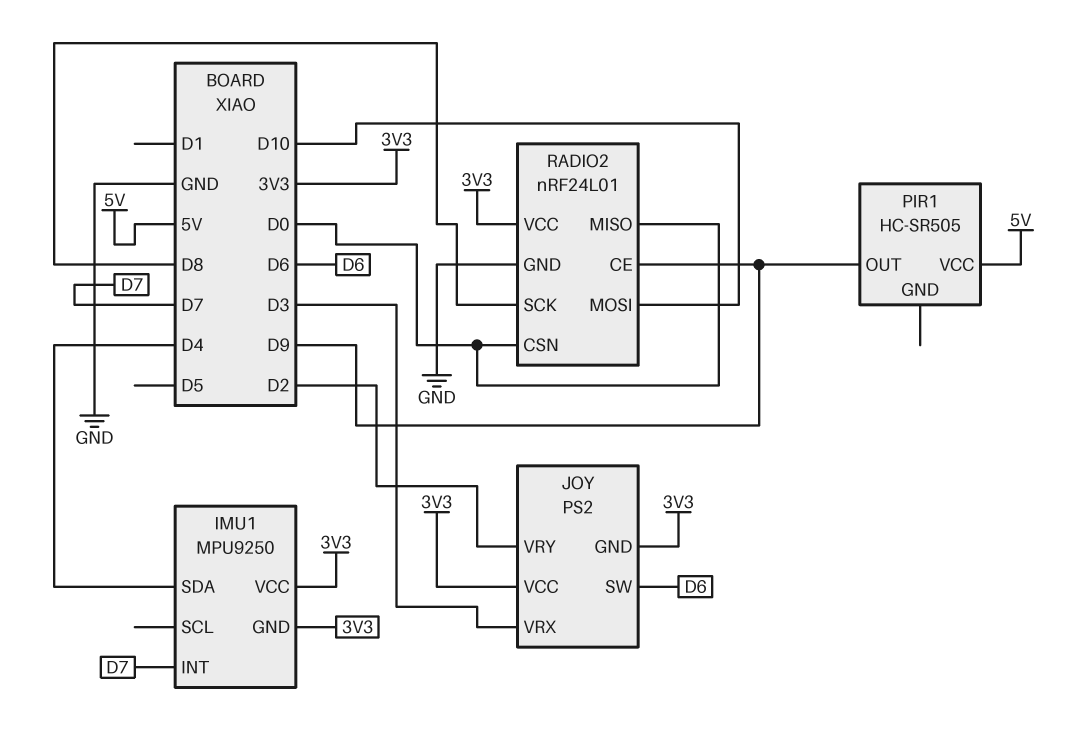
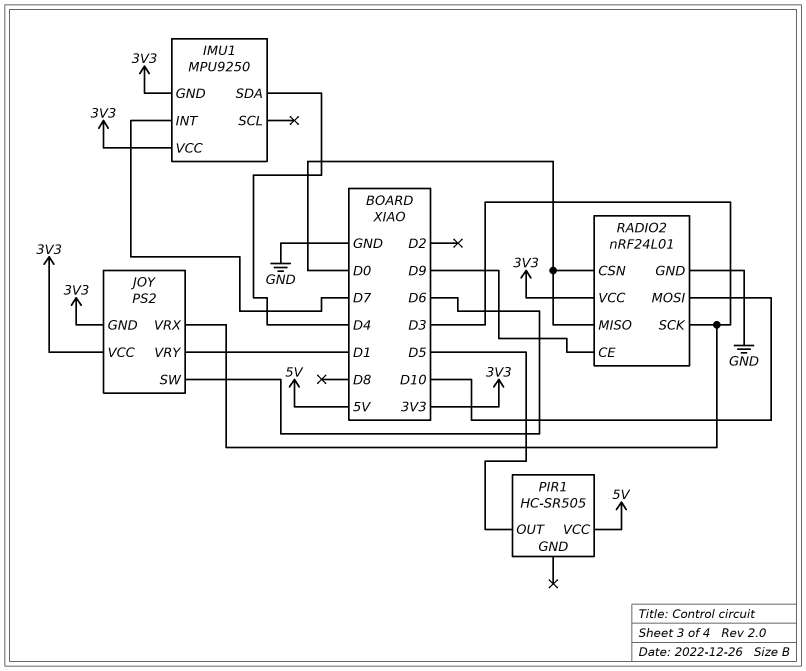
JOY pin VRY: D2 -> D1
PIR1 pin OUT: D9 -> D5
RADIO2 pin SCK: D8 -> D3

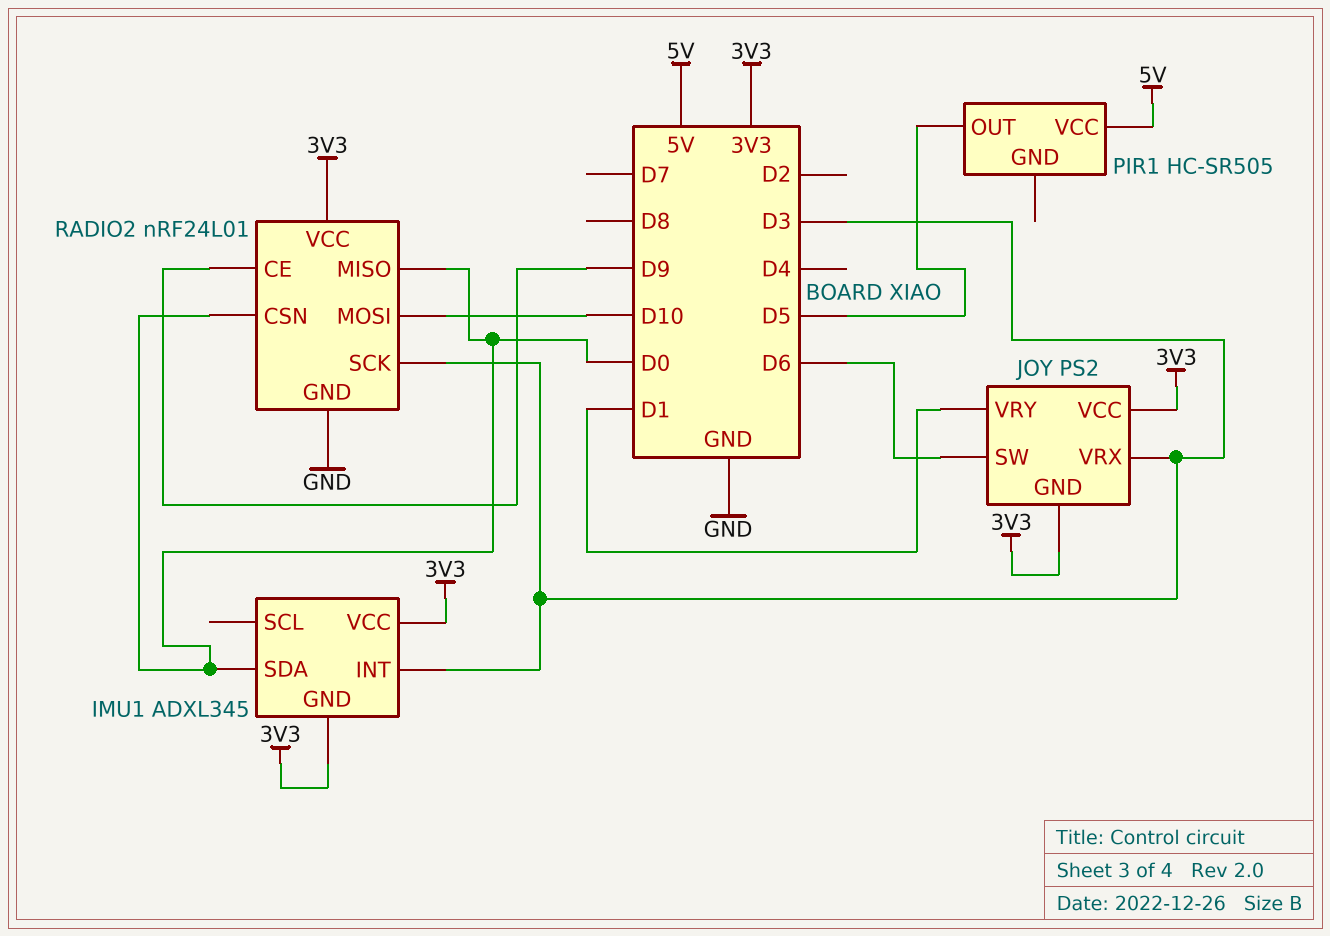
IMU1: MPU9250 -> ADXL345
IMU1 pin INT: D7 -> D3
IMU1 pin SDA: D4 -> D0

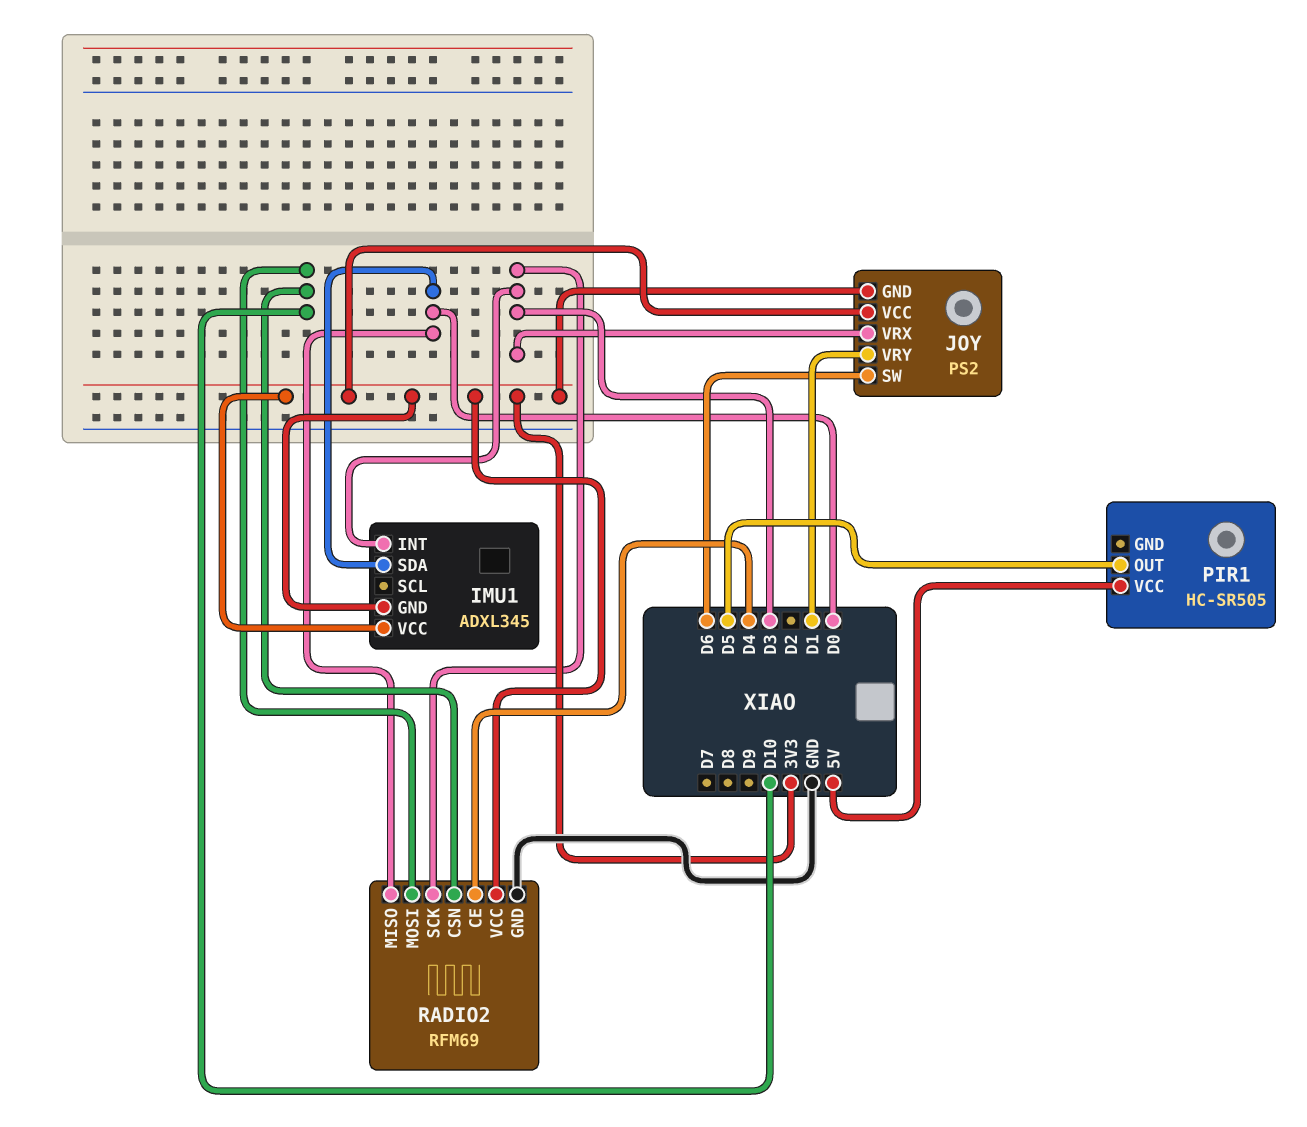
RADIO2: nRF24L01 -> RFM69
RADIO2 pin CE: D9 -> D4
RADIO2 pin CSN: D0 -> D10

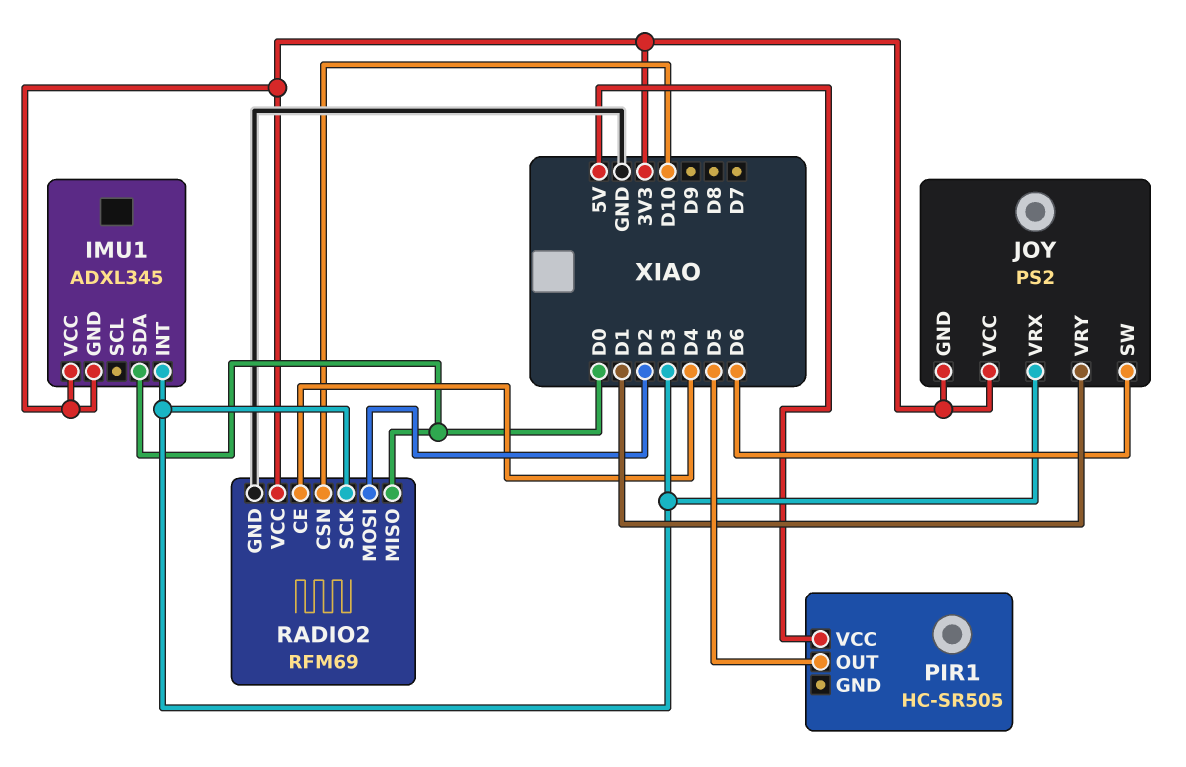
RADIO2 pin MOSI: D10 -> D2

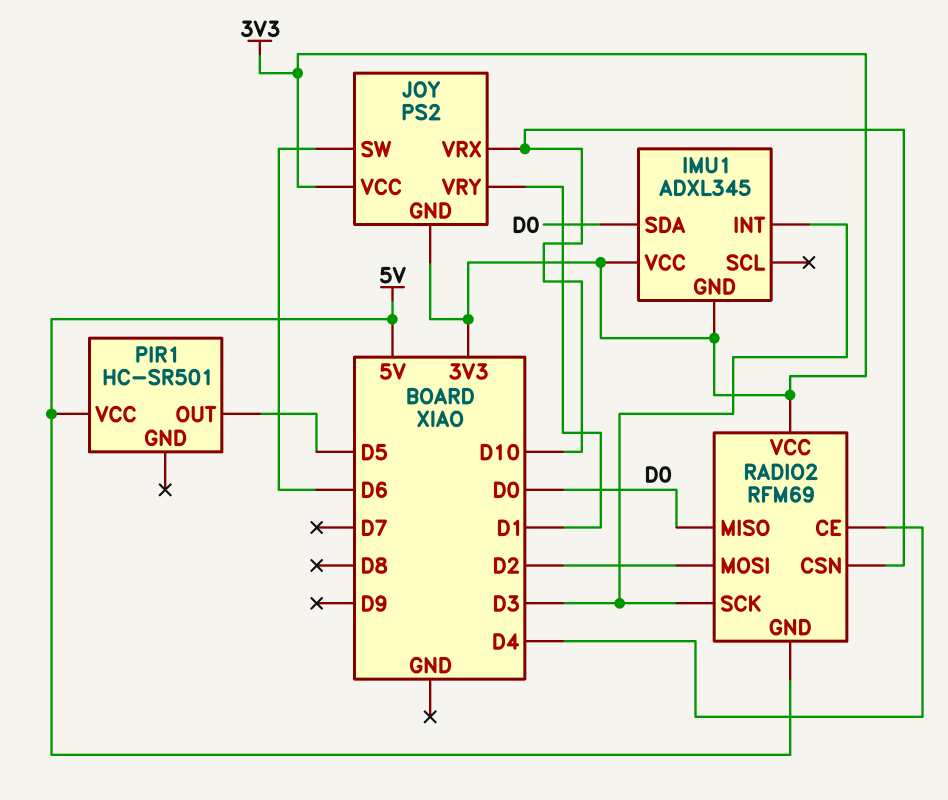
JOY pin VRX: D3 -> D10
PIR1: HC-SR505 -> HC-SR501
RADIO2 pin GND: GND -> 5V

